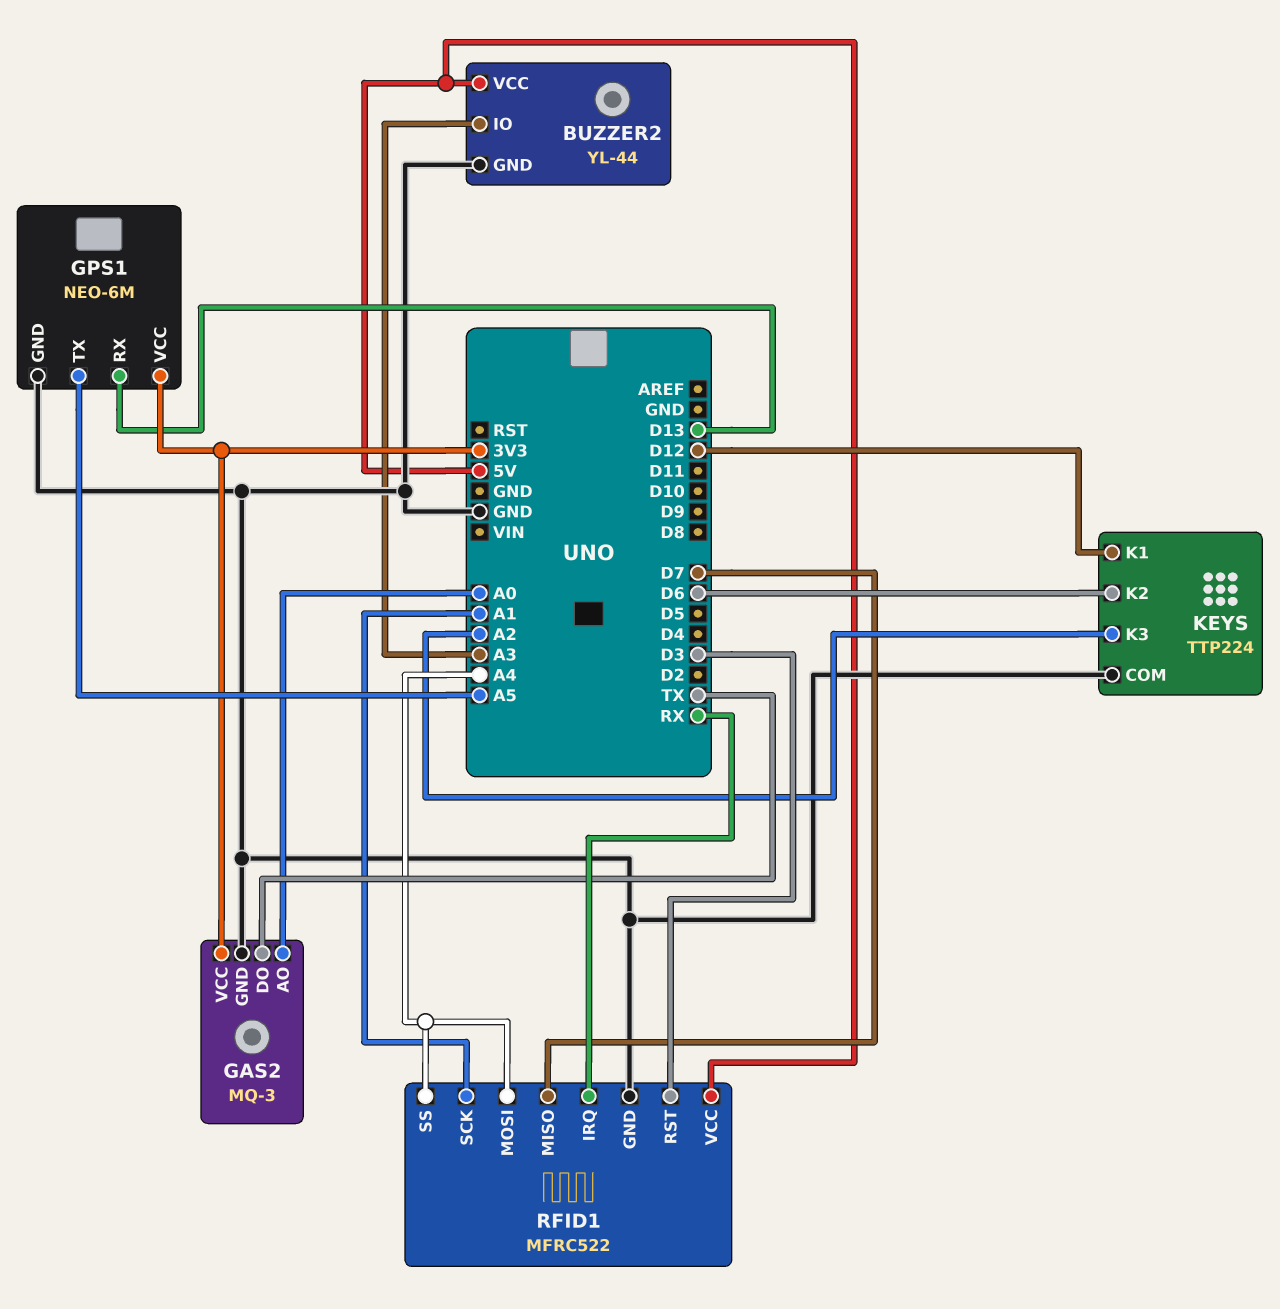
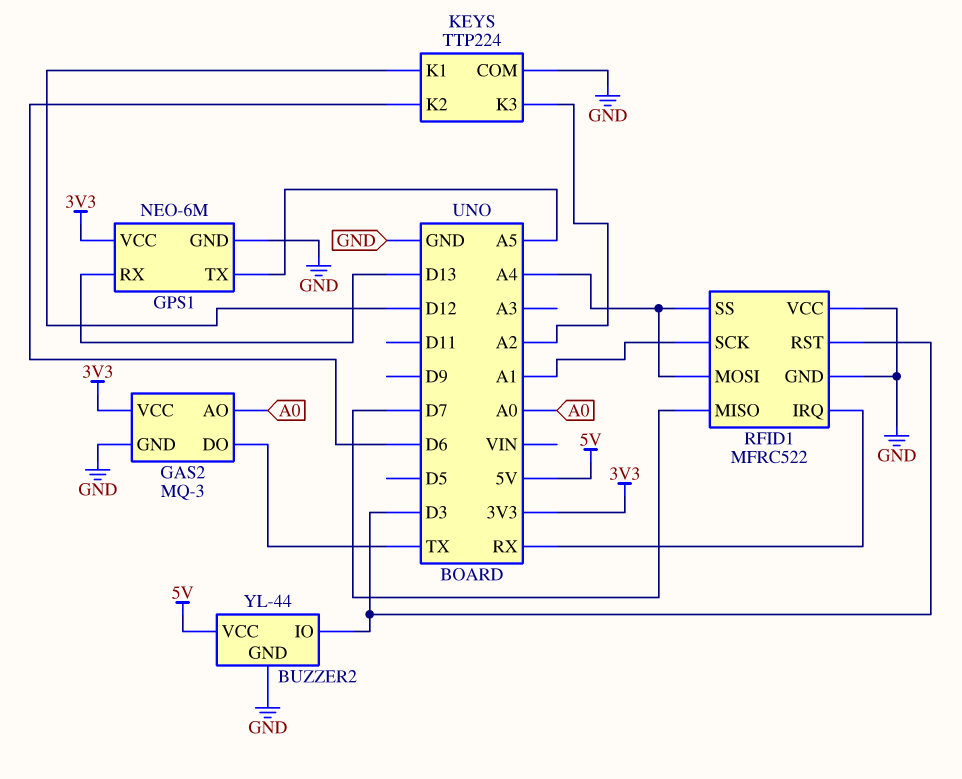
BUZZER2 pin IO: A3 -> D3
RFID1 pin VCC: 5V -> GND

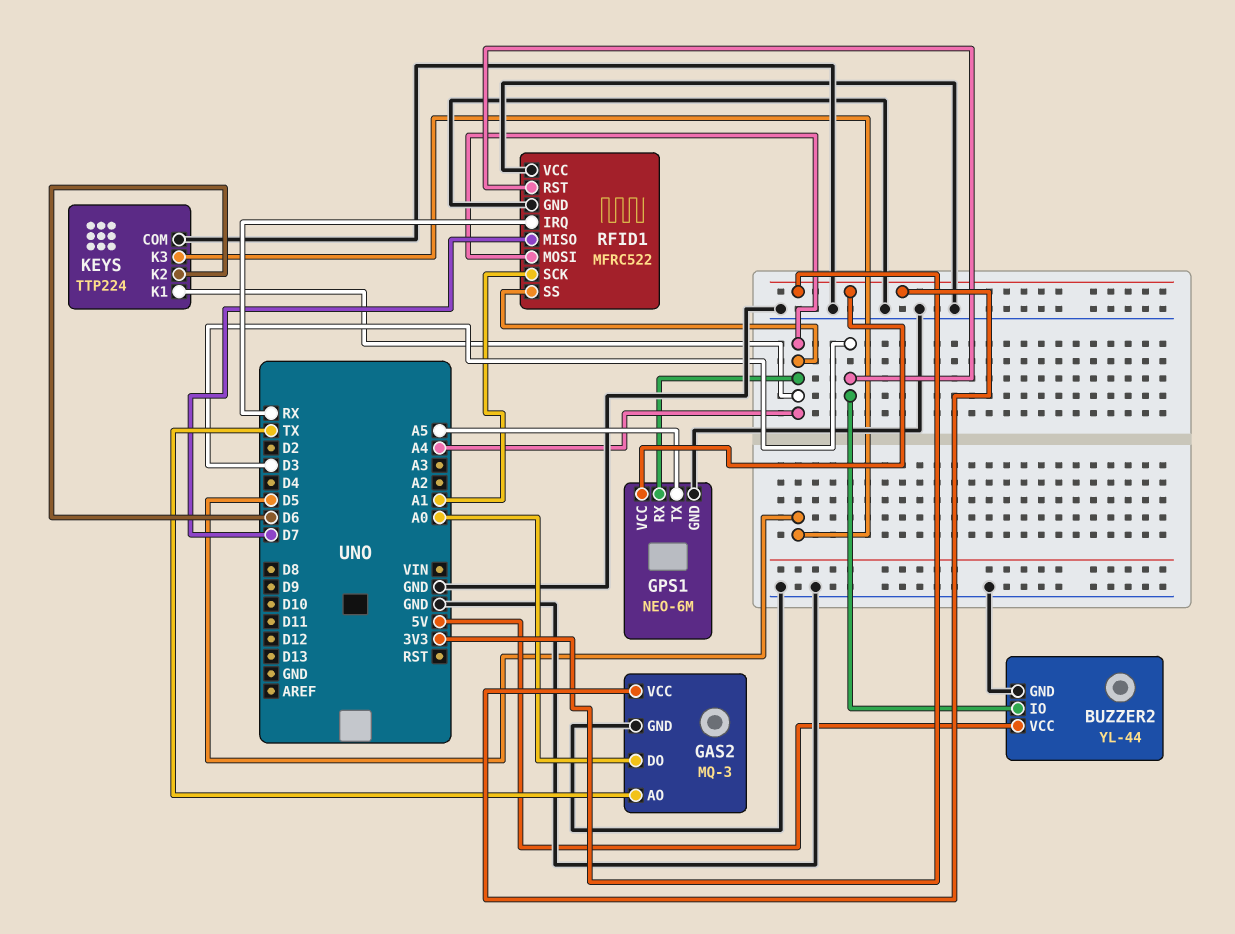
GAS2 pin AO: A0 -> TX
GAS2 pin DO: TX -> A0
GPS1 pin RX: D13 -> A4
KEYS pin K1: D12 -> A4
KEYS pin K3: A2 -> D5

